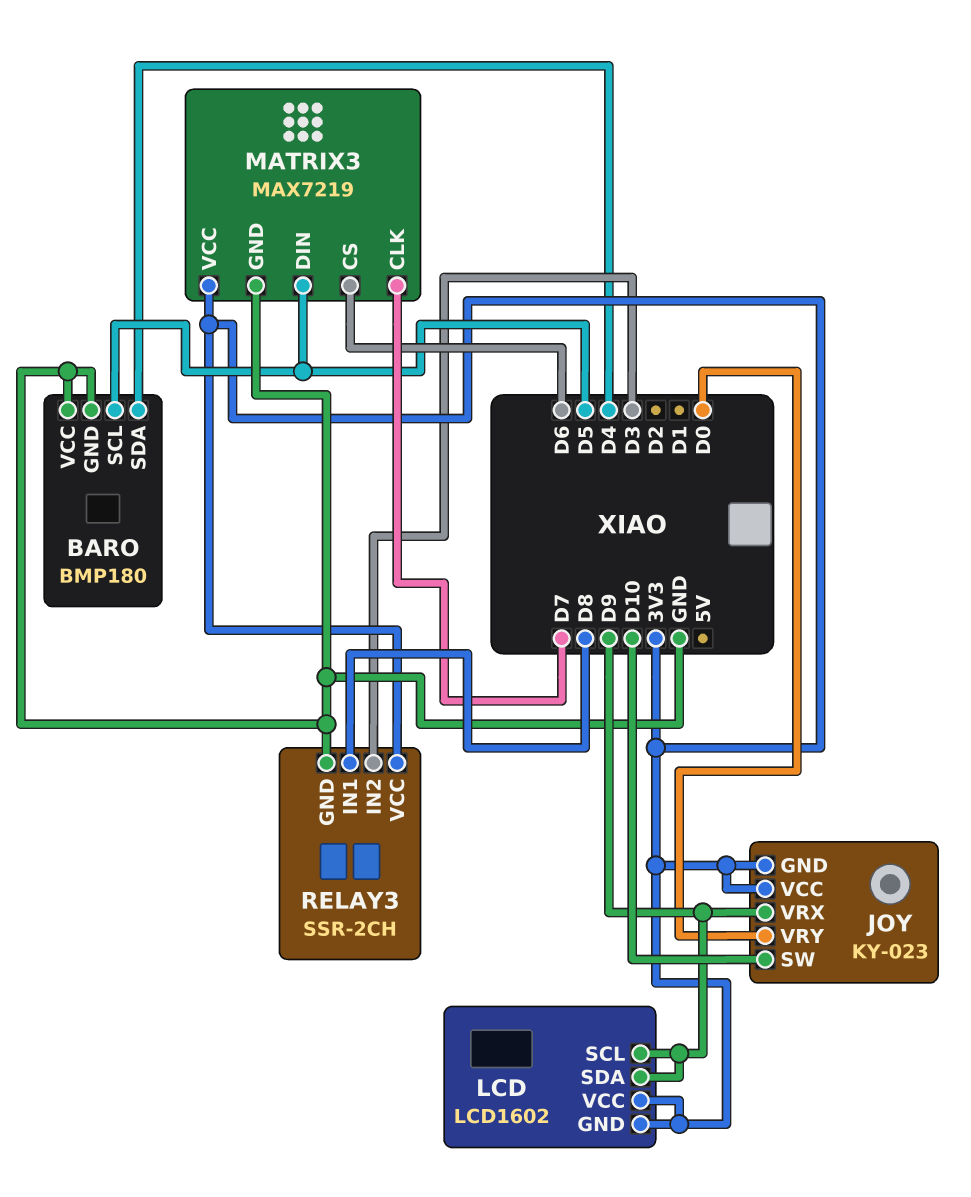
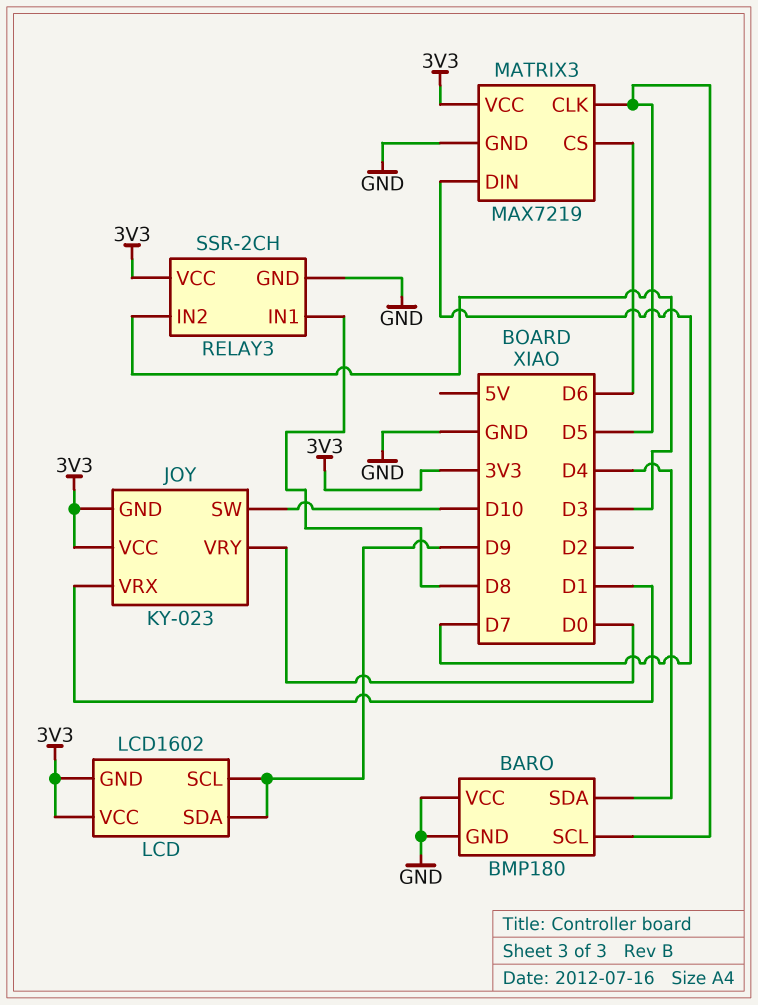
JOY pin VRX: D9 -> D1
MATRIX3 pin CLK: D7 -> D5
MATRIX3 pin DIN: D5 -> D7

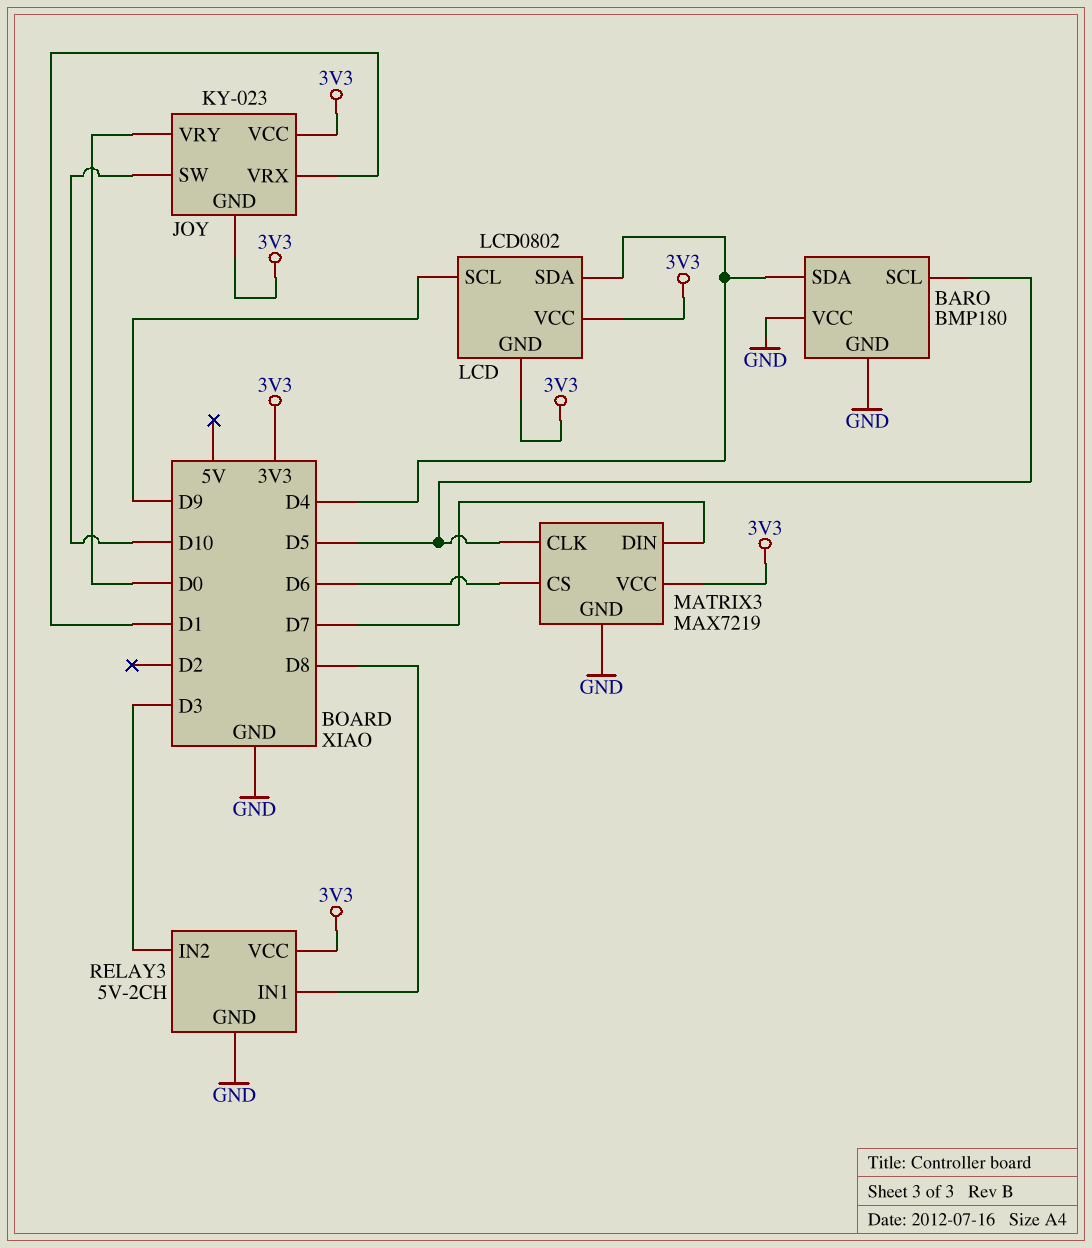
LCD: LCD1602 -> LCD0802
LCD pin SDA: D9 -> D4
RELAY3: SSR-2CH -> 5V-2CH

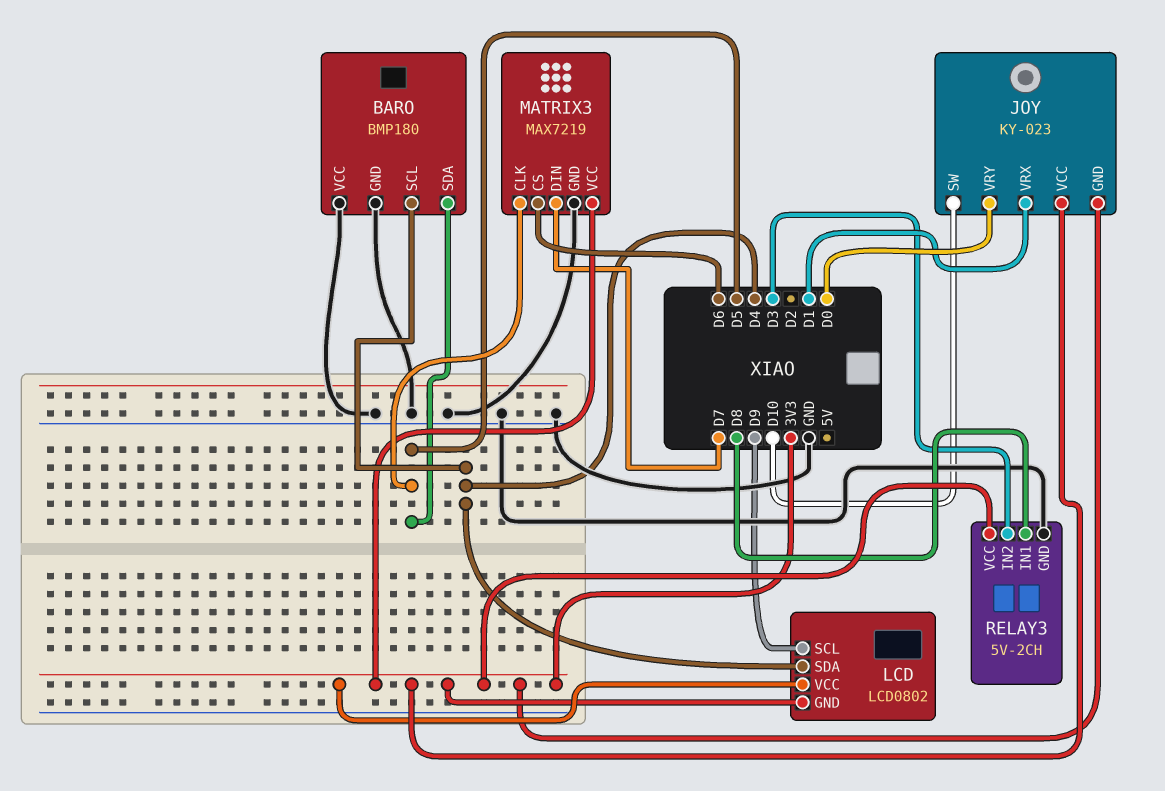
BARO pin SCL: D5 -> D4
BARO pin SDA: D4 -> D5

